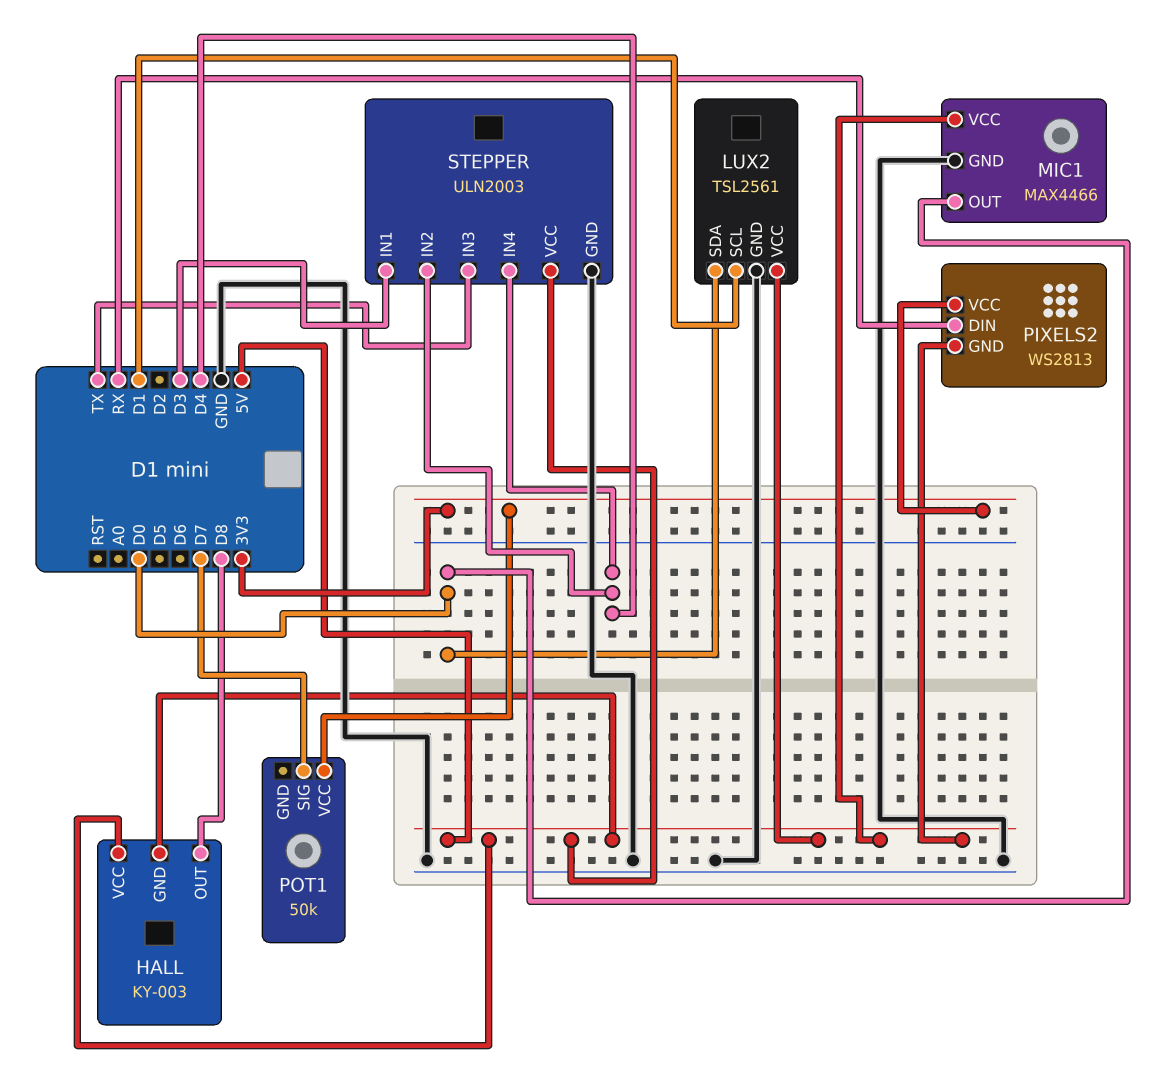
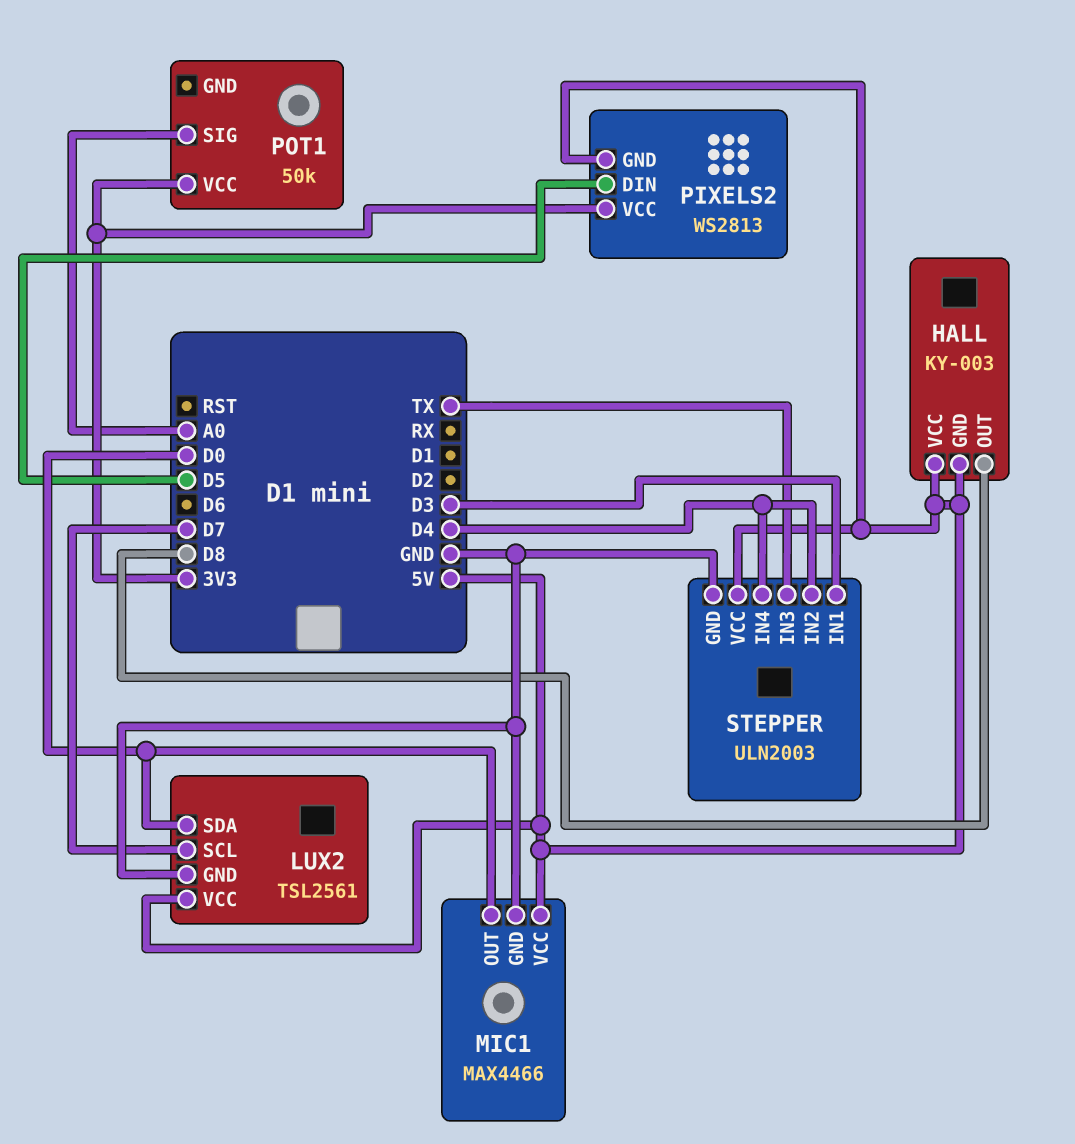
LUX2 pin SCL: D1 -> D7
PIXELS2 pin DIN: RX -> D5
POT1 pin SIG: D7 -> A0

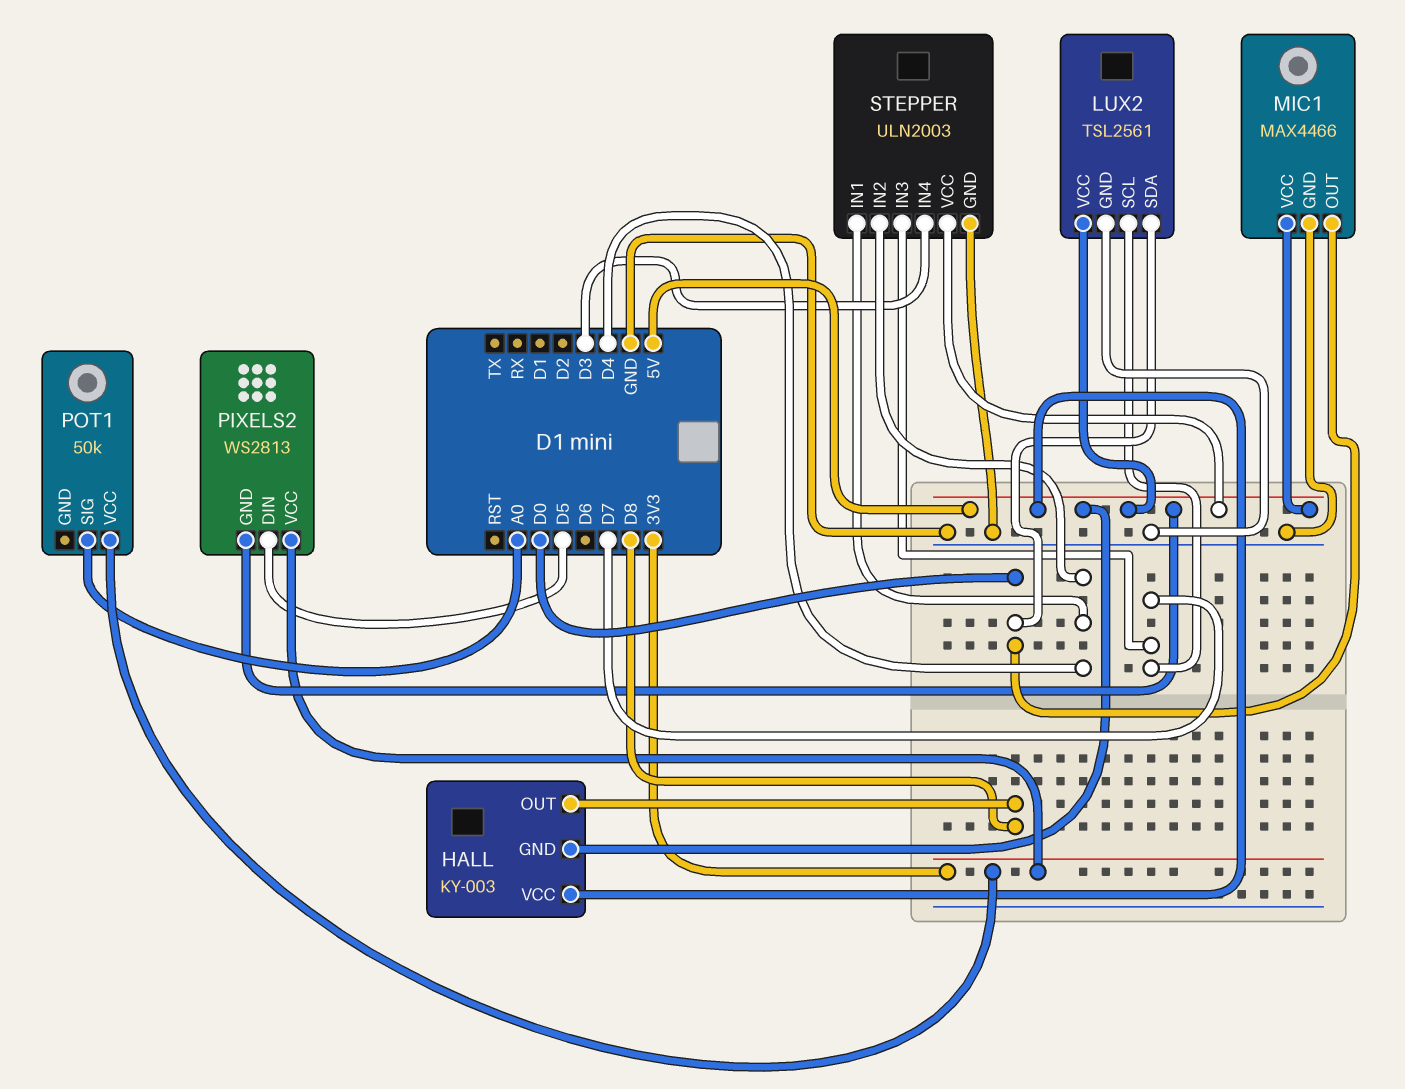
STEPPER pin IN1: D3 -> D4
STEPPER pin IN3: TX -> D7
STEPPER pin IN4: D4 -> D3

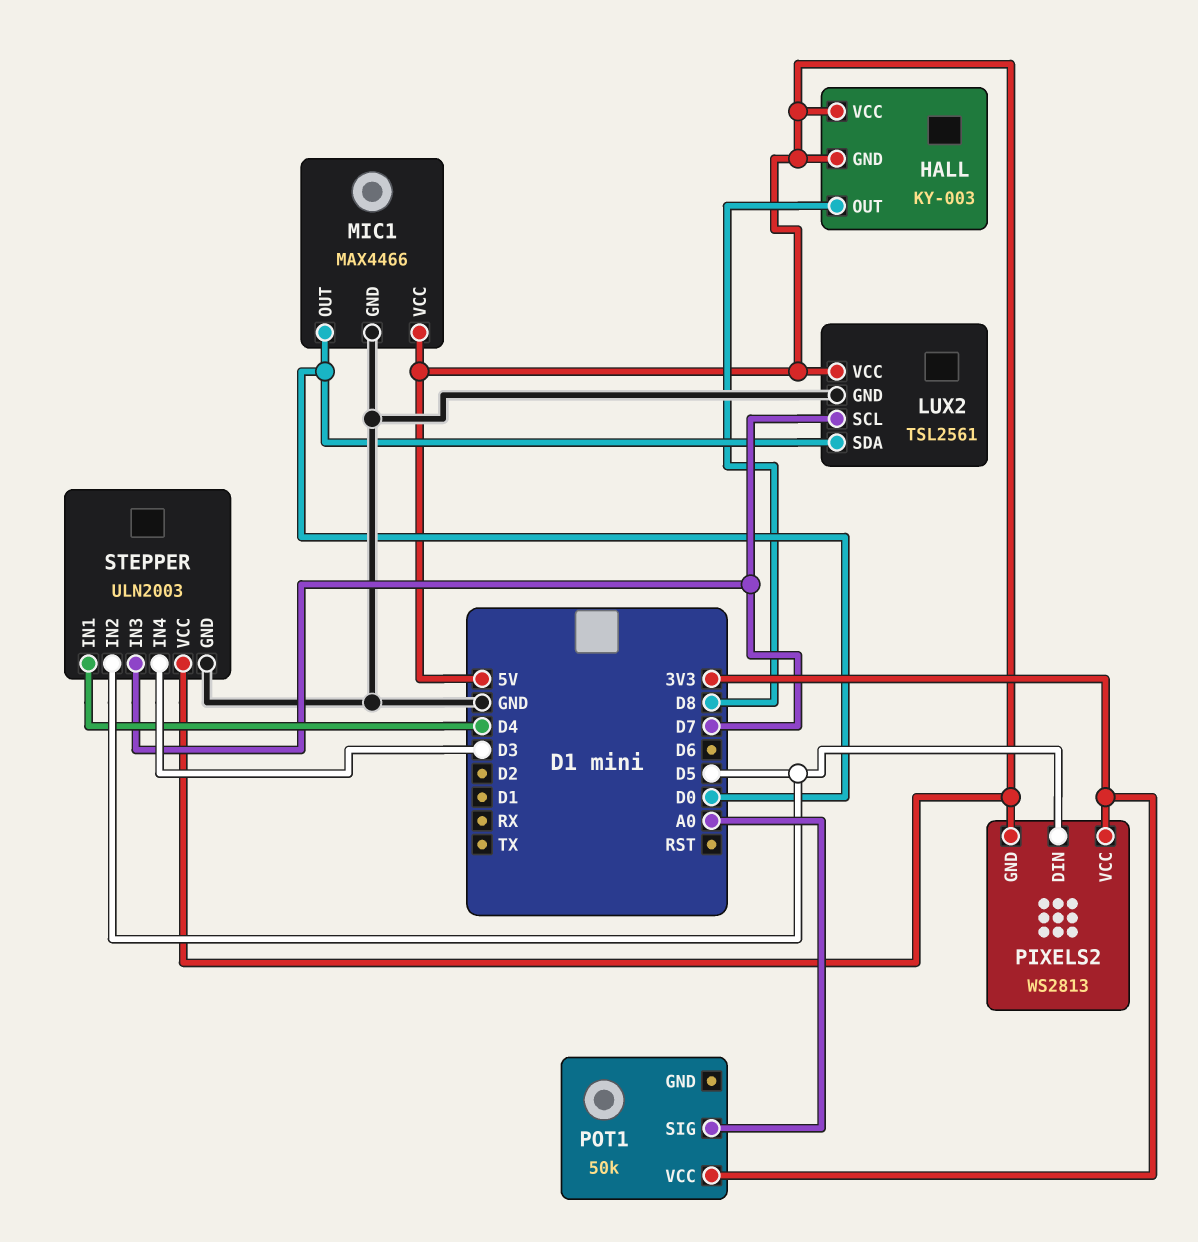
STEPPER pin IN2: D4 -> D5

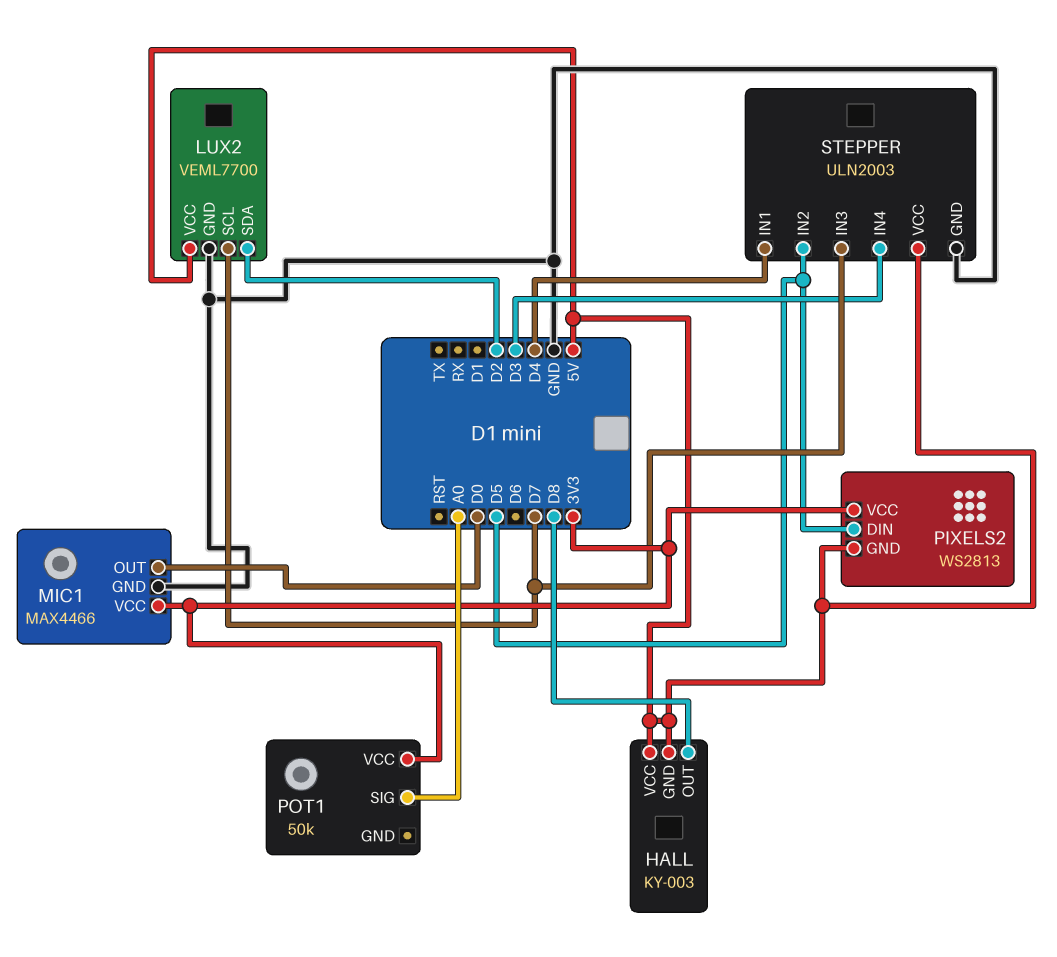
LUX2: TSL2561 -> VEML7700
LUX2 pin SDA: D0 -> D2
MIC1 pin VCC: 5V -> 3V3

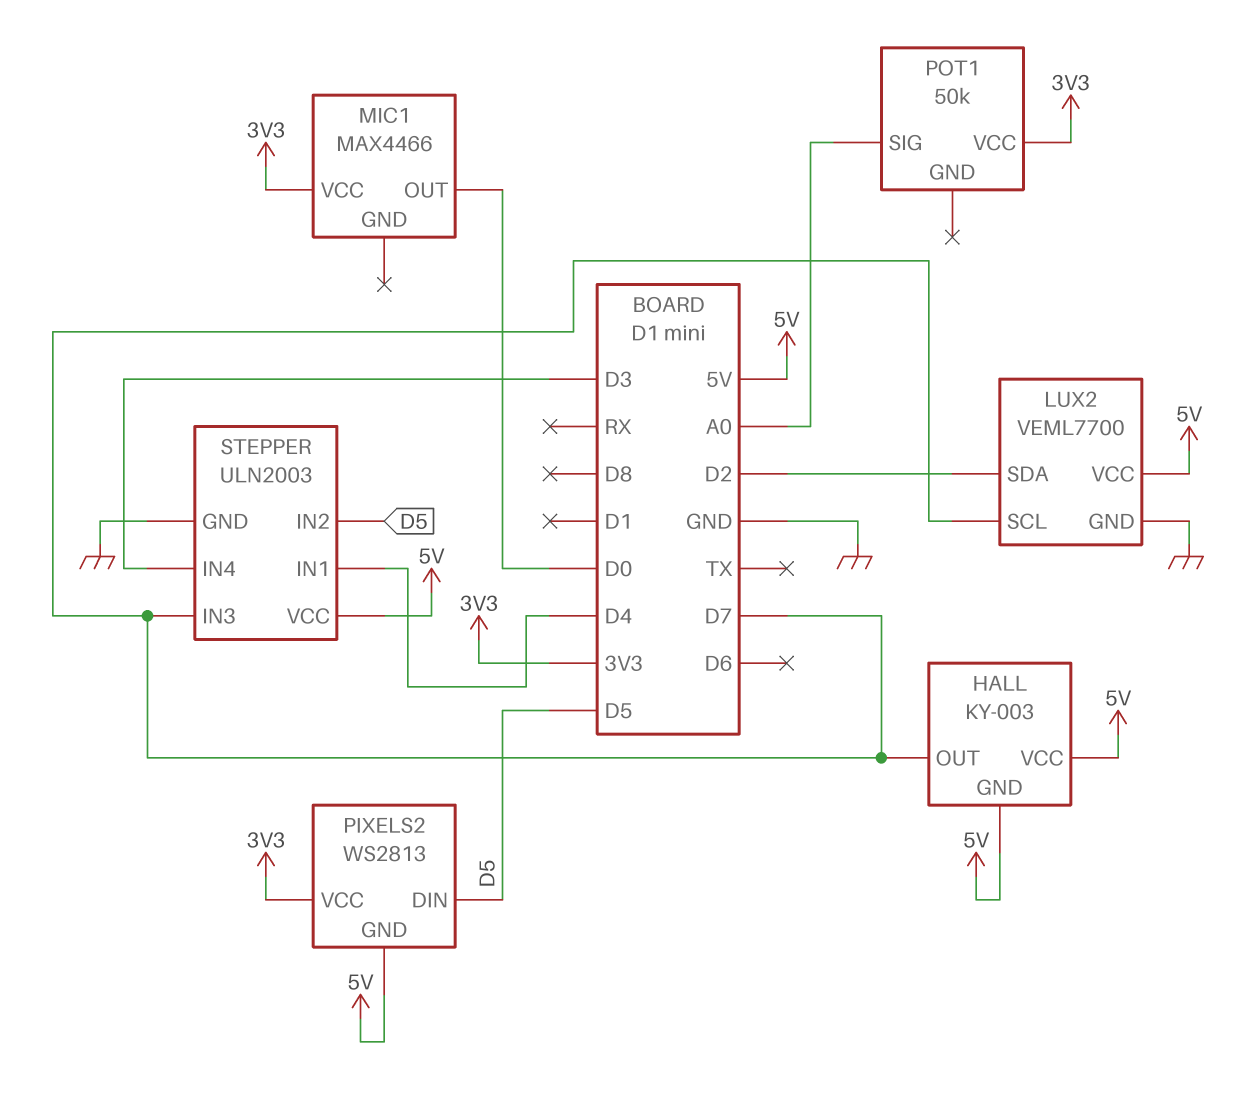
HALL pin OUT: D8 -> D7
MIC1 pin GND: GND -> none

